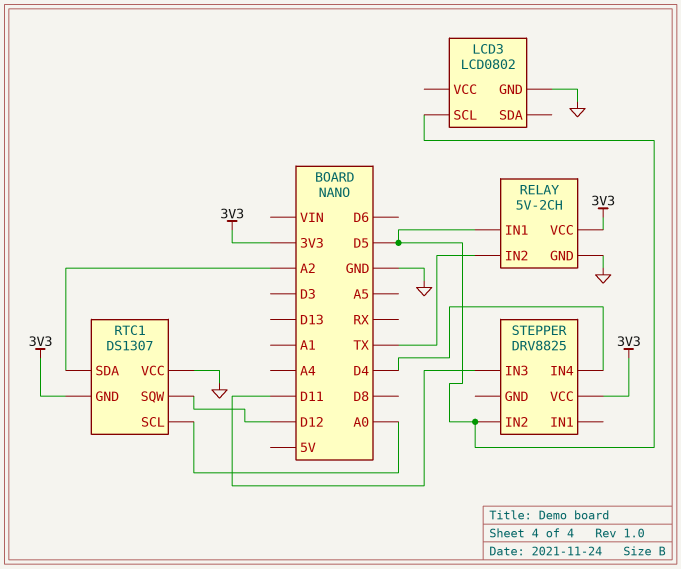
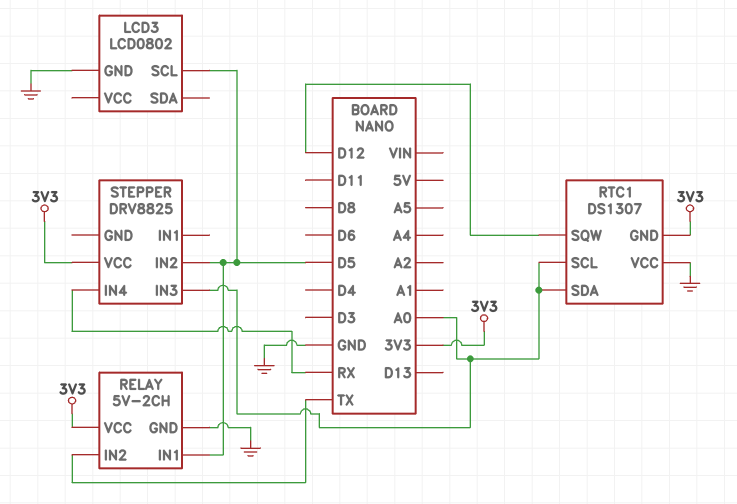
RTC1 pin SDA: A2 -> A0
STEPPER pin IN3: D11 -> A0
STEPPER pin IN4: D4 -> RX

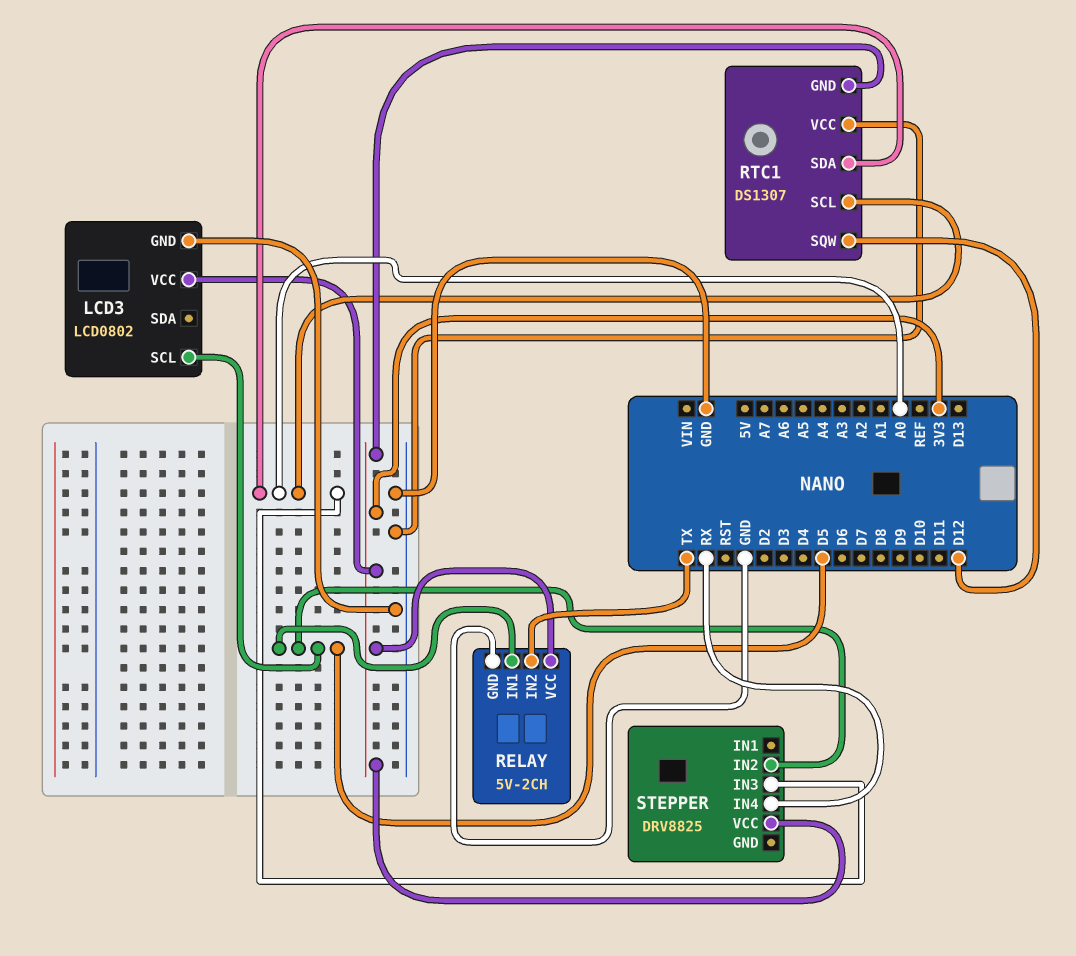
LCD3 pin VCC: none -> 3V3

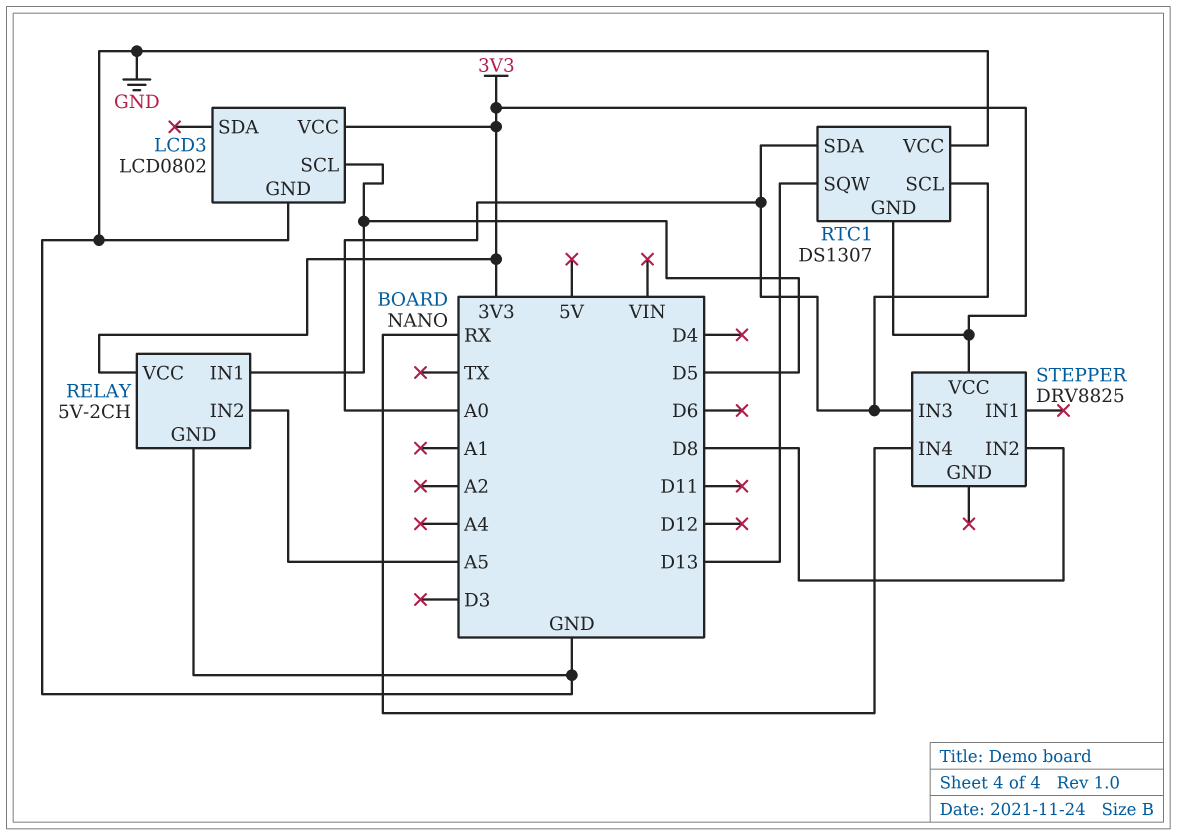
RELAY pin IN2: TX -> A5
RTC1 pin SQW: D12 -> D13
STEPPER pin IN2: D5 -> D8

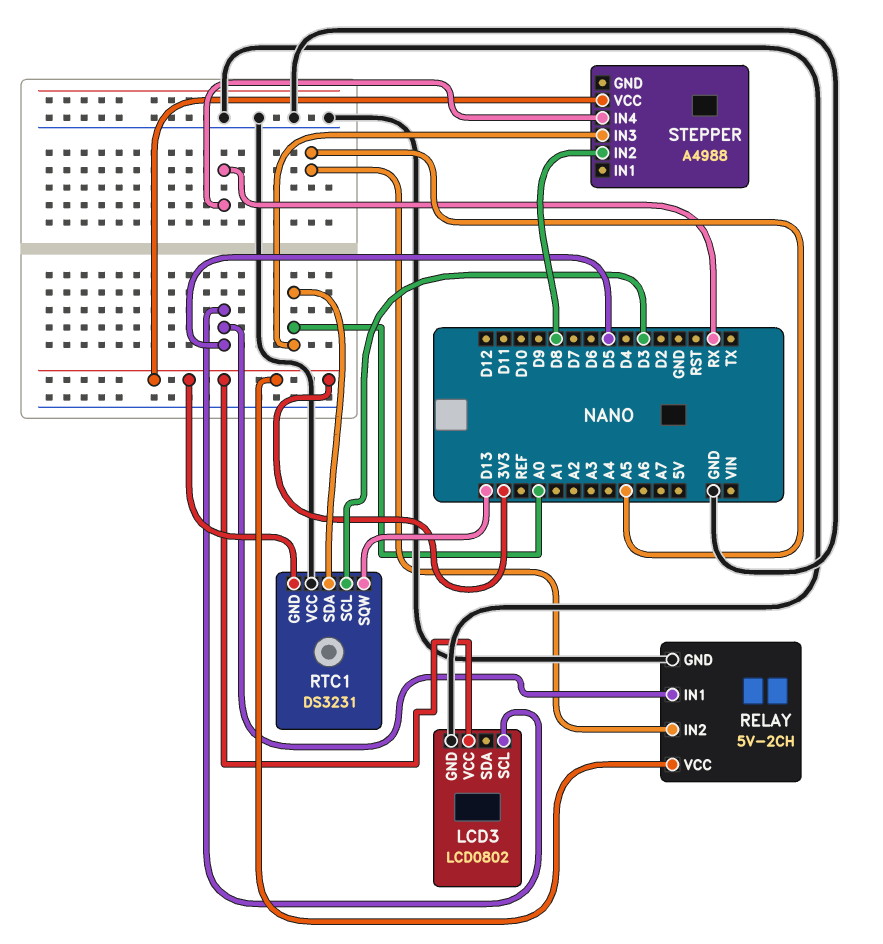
RTC1: DS1307 -> DS3231
RTC1 pin SCL: A0 -> D3
STEPPER: DRV8825 -> A4988

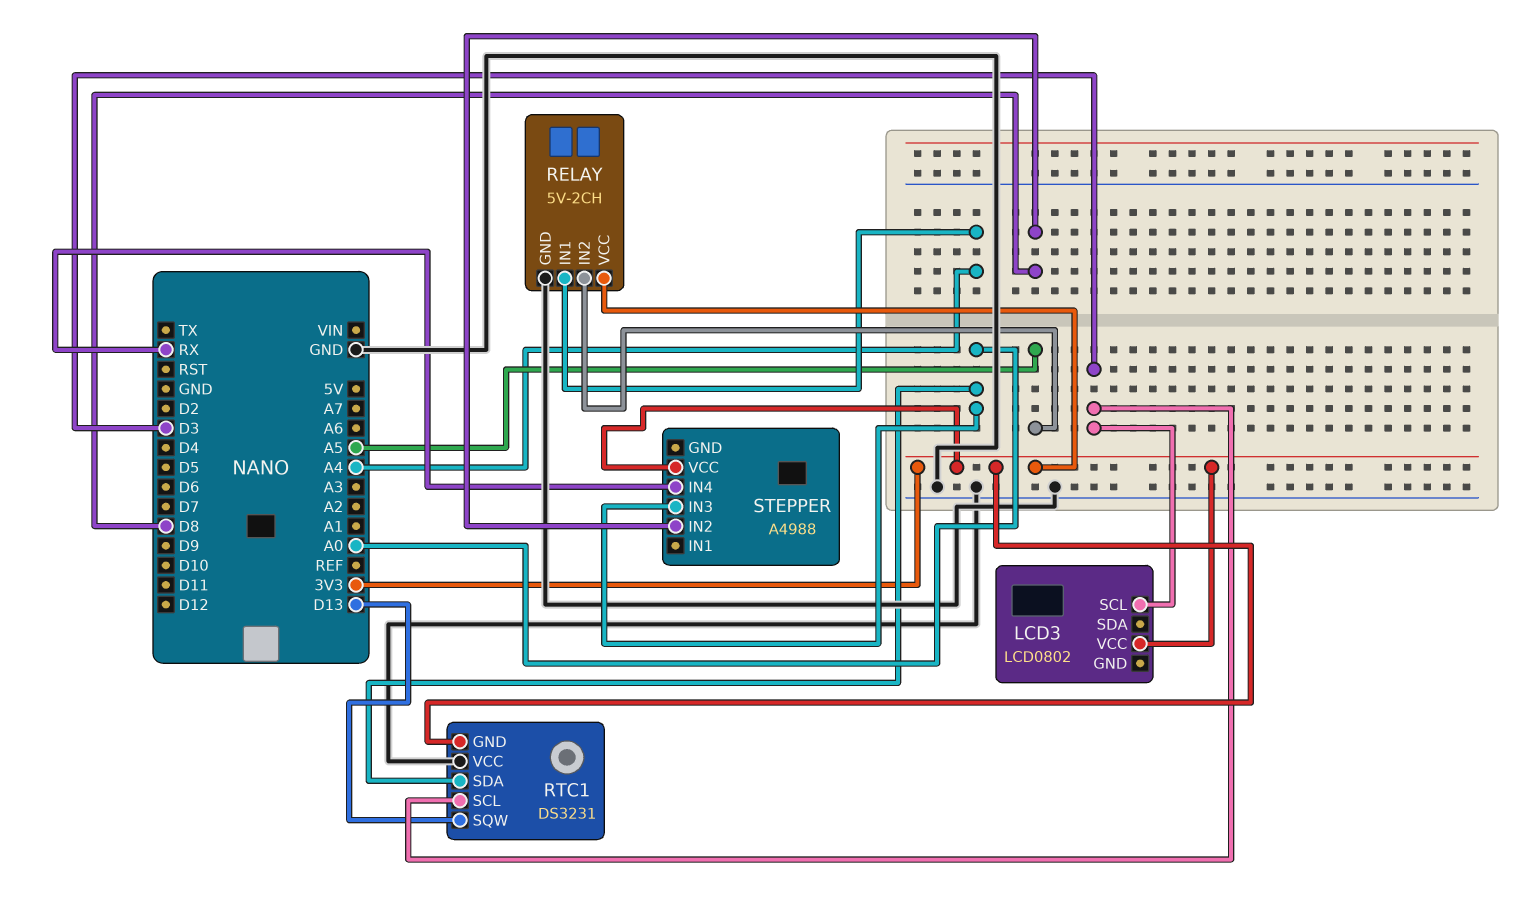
LCD3 pin GND: GND -> none
LCD3 pin SCL: D5 -> D3
RELAY pin IN1: D5 -> A4

